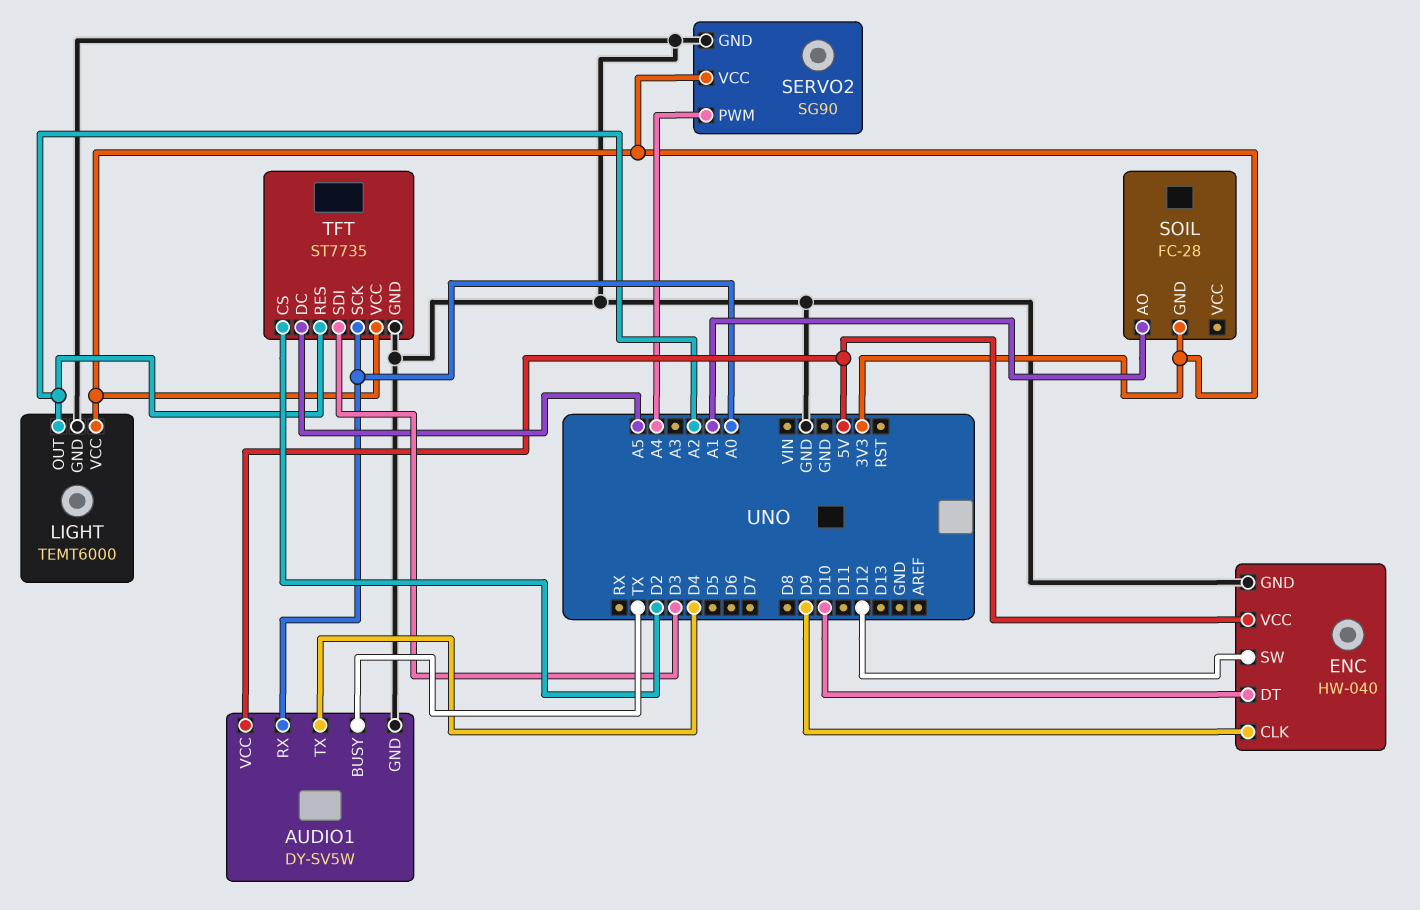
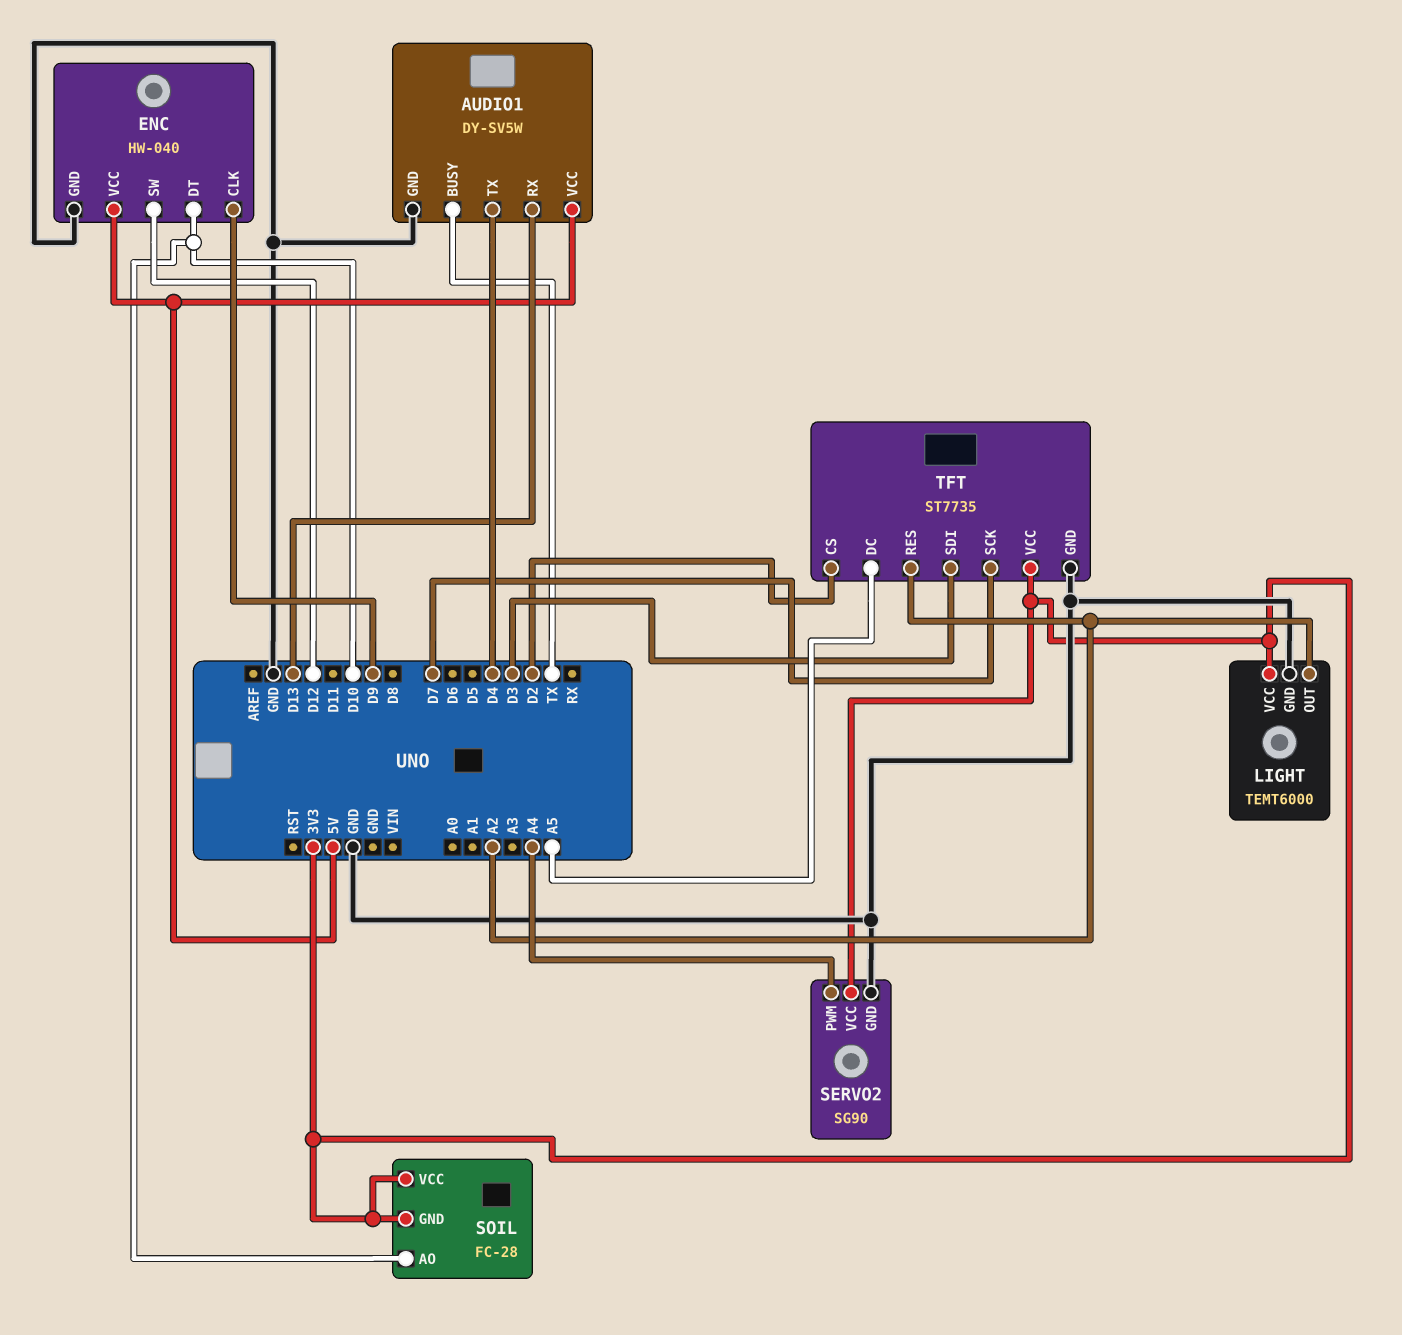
AUDIO1 pin RX: A0 -> D13
SOIL pin AO: A1 -> D10
SOIL pin VCC: none -> 3V3
TFT pin SCK: A0 -> D7

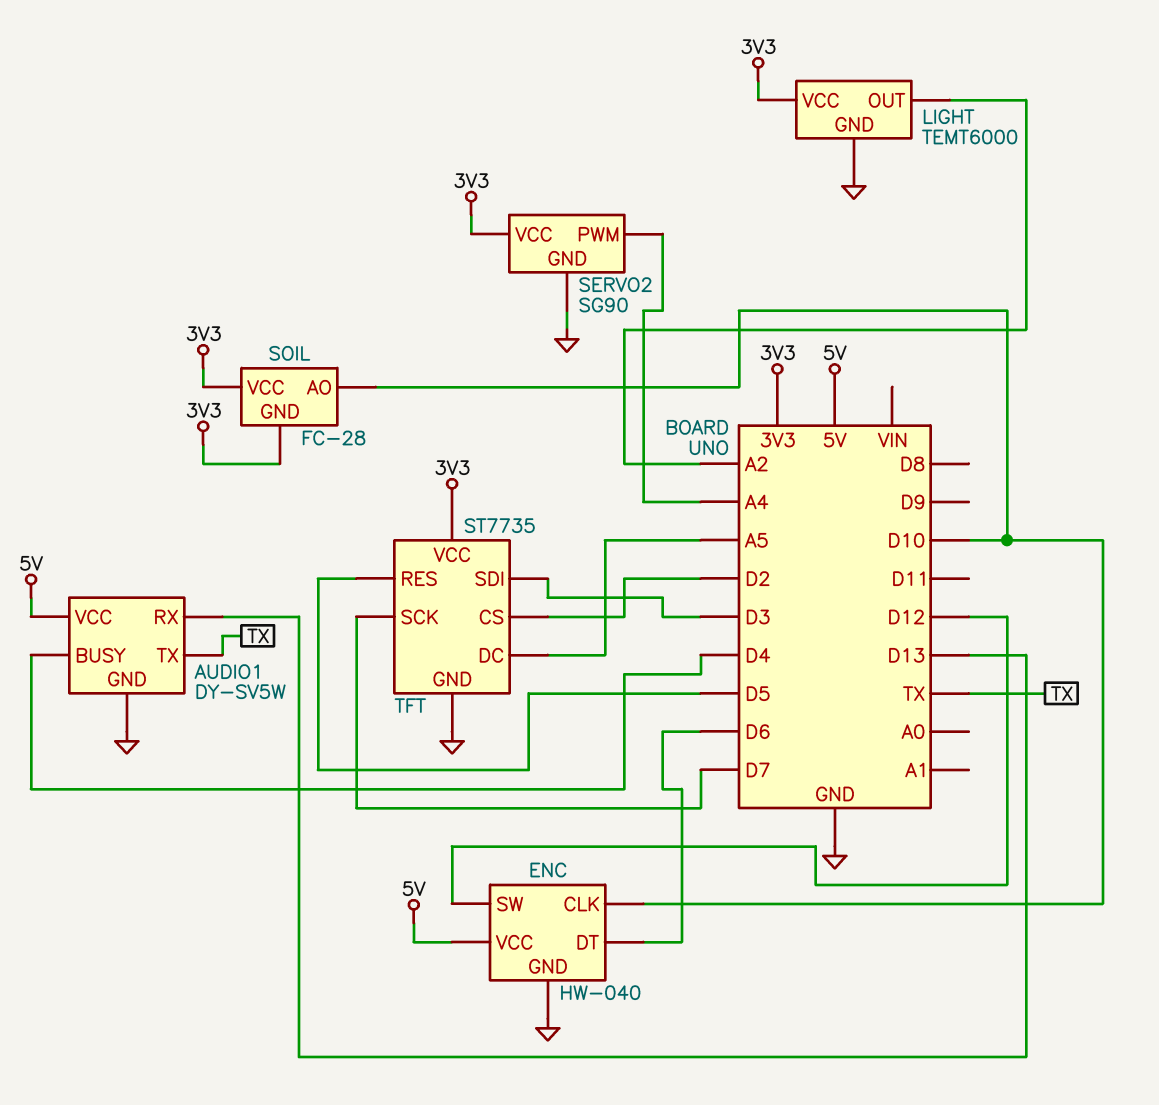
AUDIO1 pin BUSY: TX -> D4
AUDIO1 pin TX: D4 -> TX
ENC pin CLK: D9 -> D10
ENC pin DT: D10 -> D6
TFT pin RES: A2 -> D5

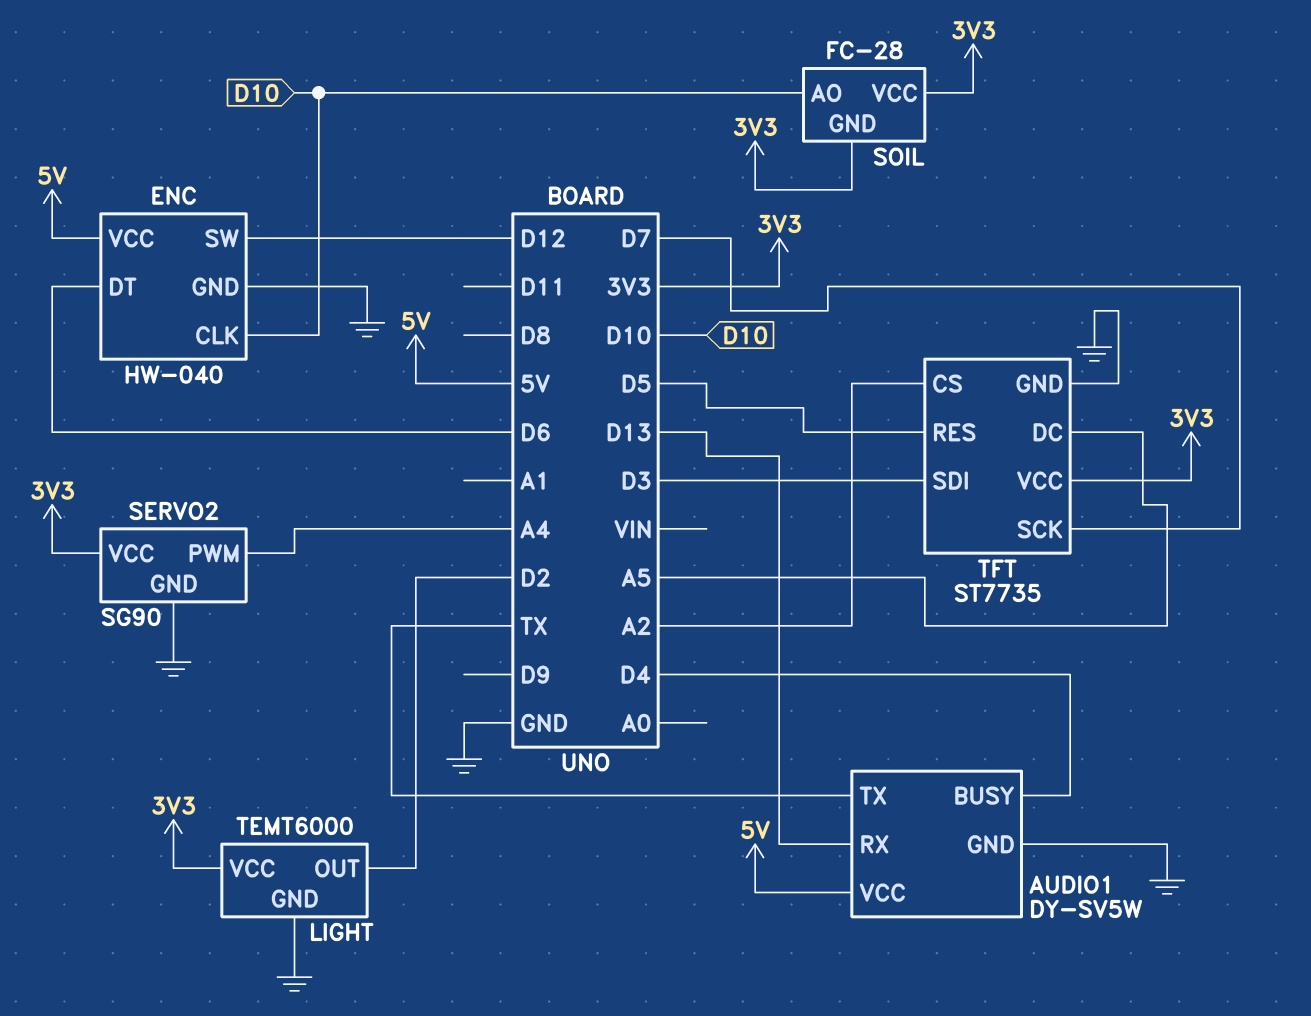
LIGHT pin OUT: A2 -> D2
TFT pin CS: D2 -> A2

